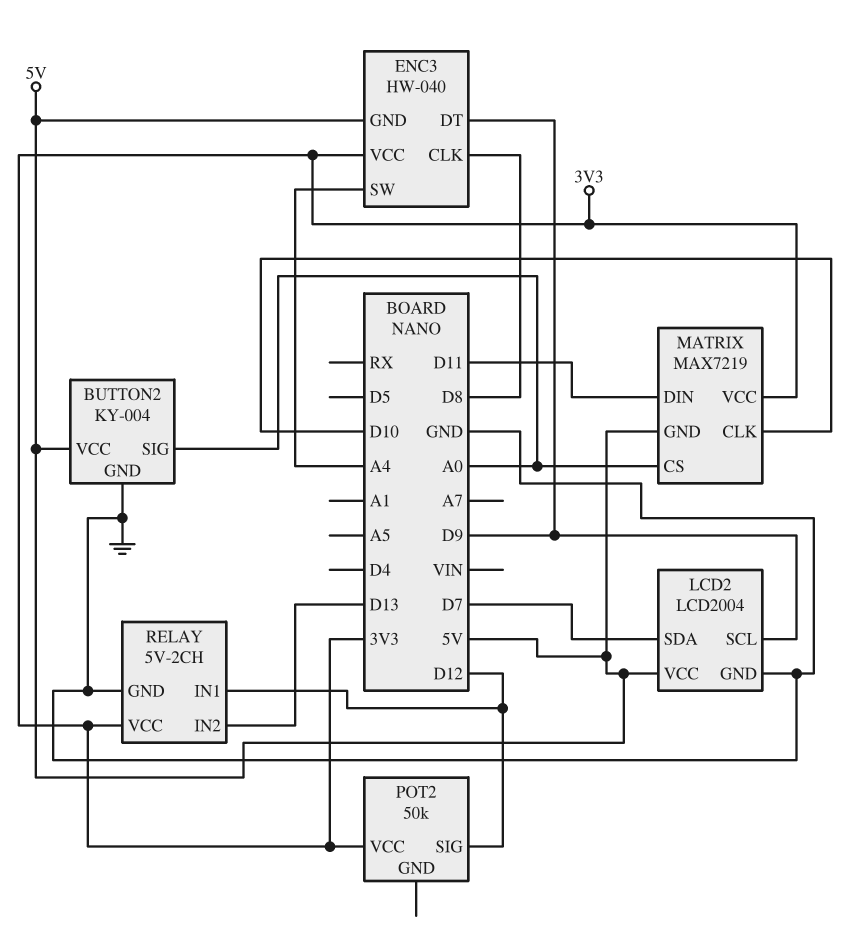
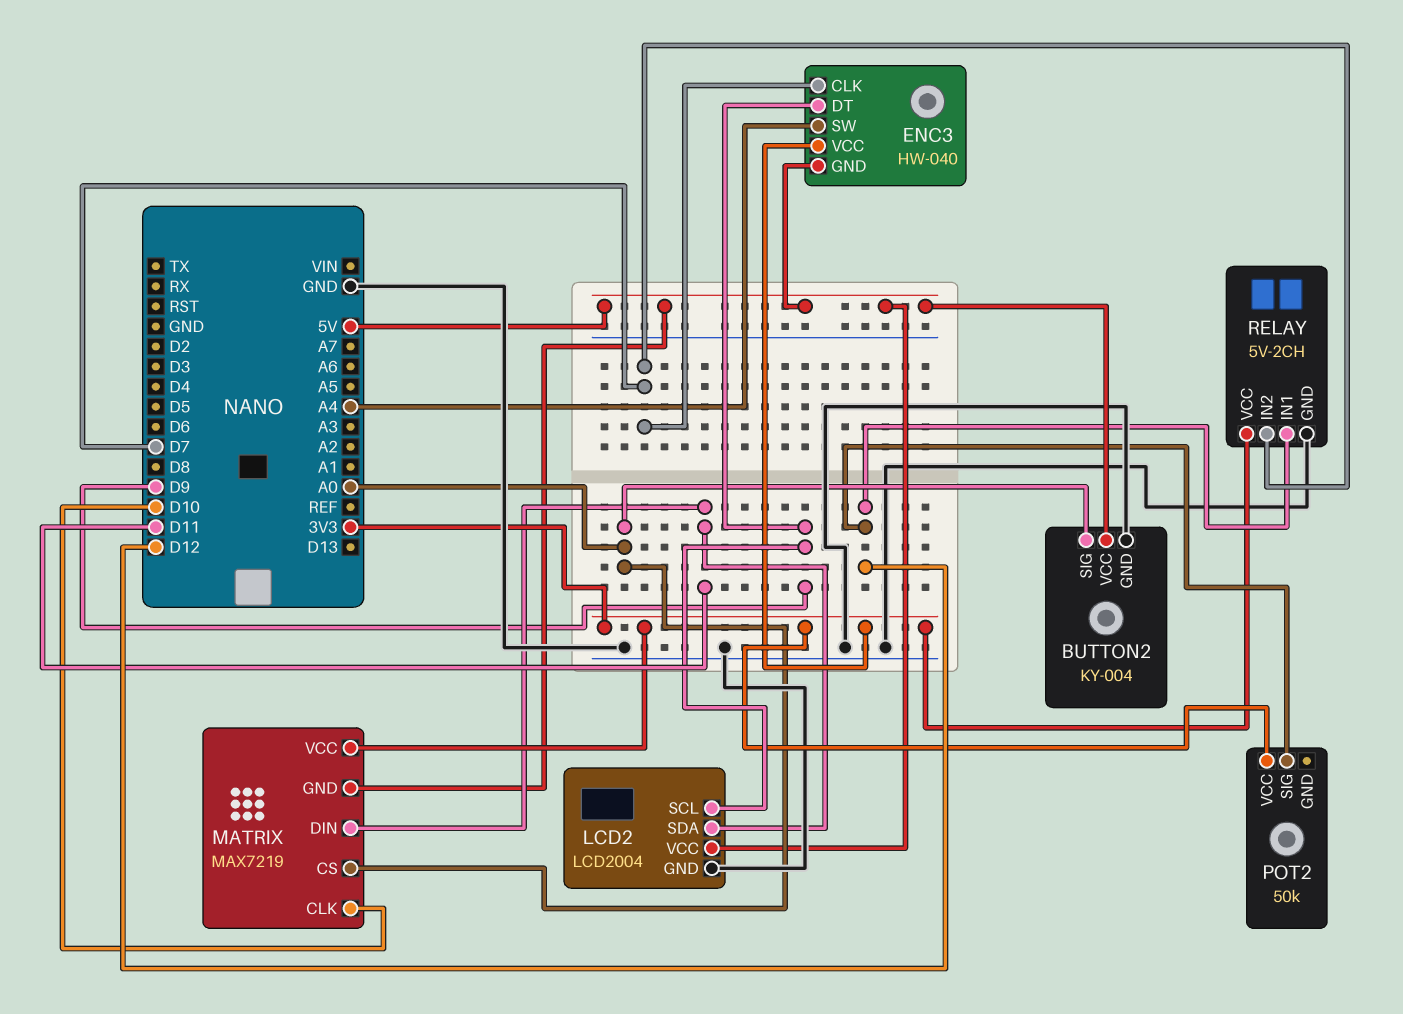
ENC3 pin CLK: D8 -> D7
LCD2 pin SDA: D7 -> D11
RELAY pin IN2: D13 -> D7

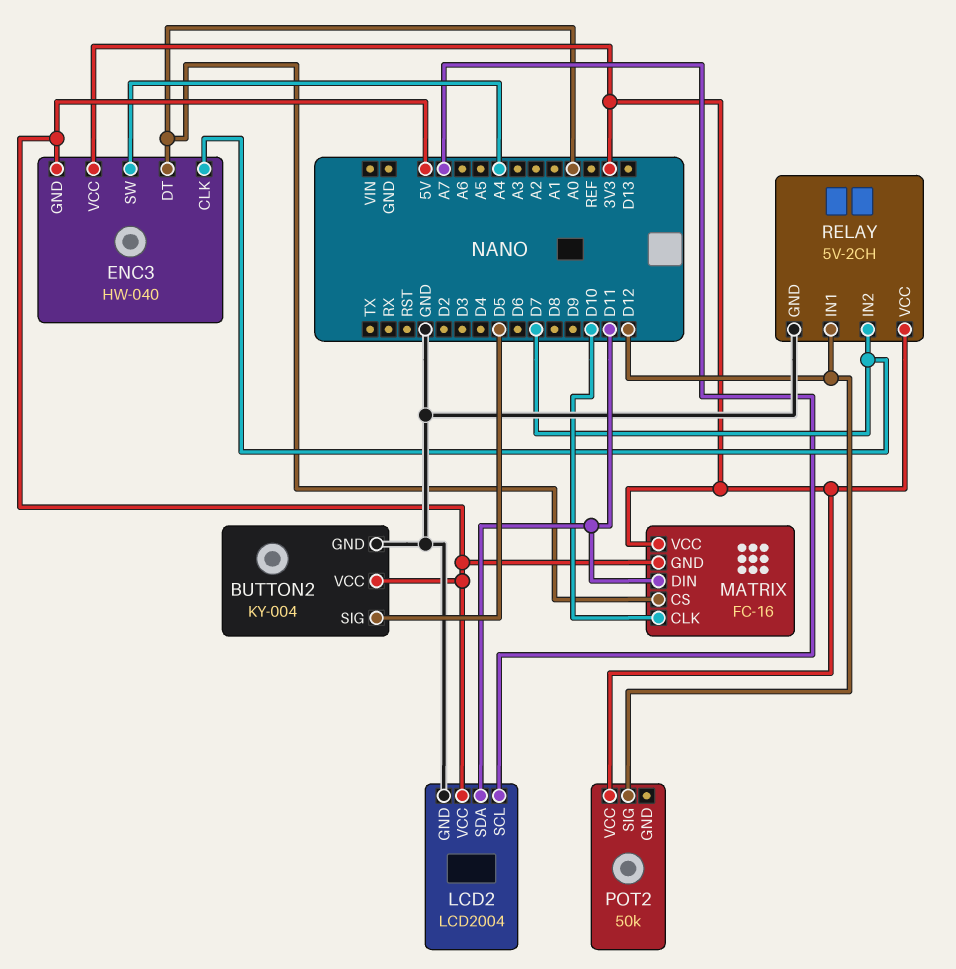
BUTTON2 pin SIG: A0 -> D5
ENC3 pin DT: D9 -> A0
LCD2 pin SCL: D9 -> A7
MATRIX: MAX7219 -> FC-16

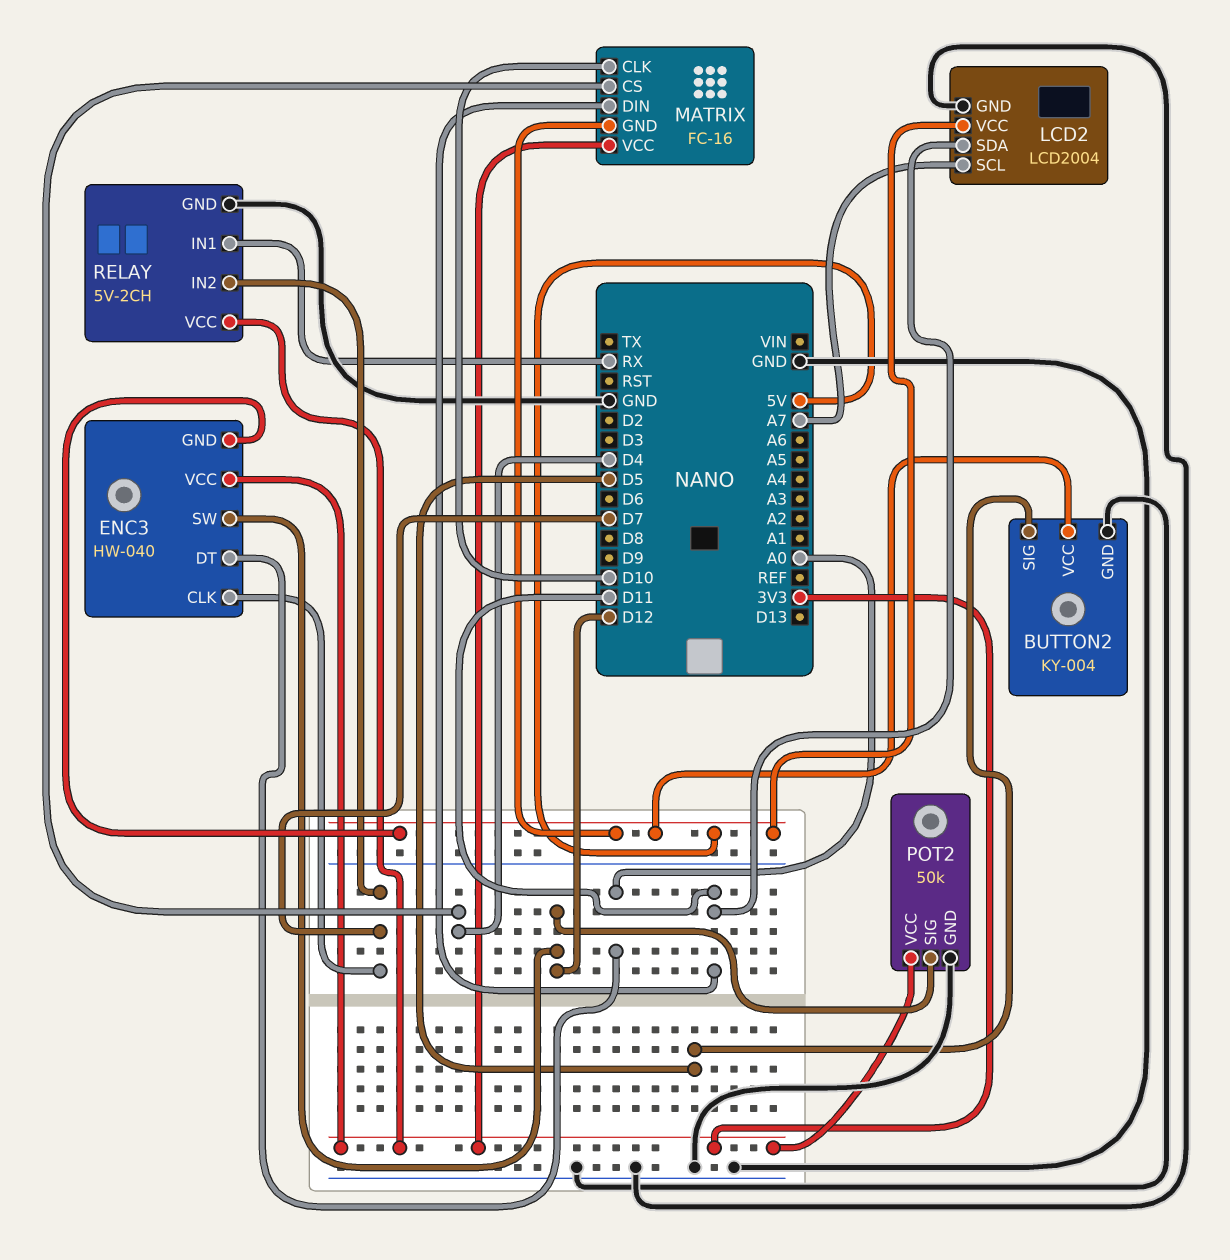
ENC3 pin SW: A4 -> D12
MATRIX pin CS: A0 -> D4
POT2 pin GND: none -> GND
RELAY pin IN1: D12 -> RX

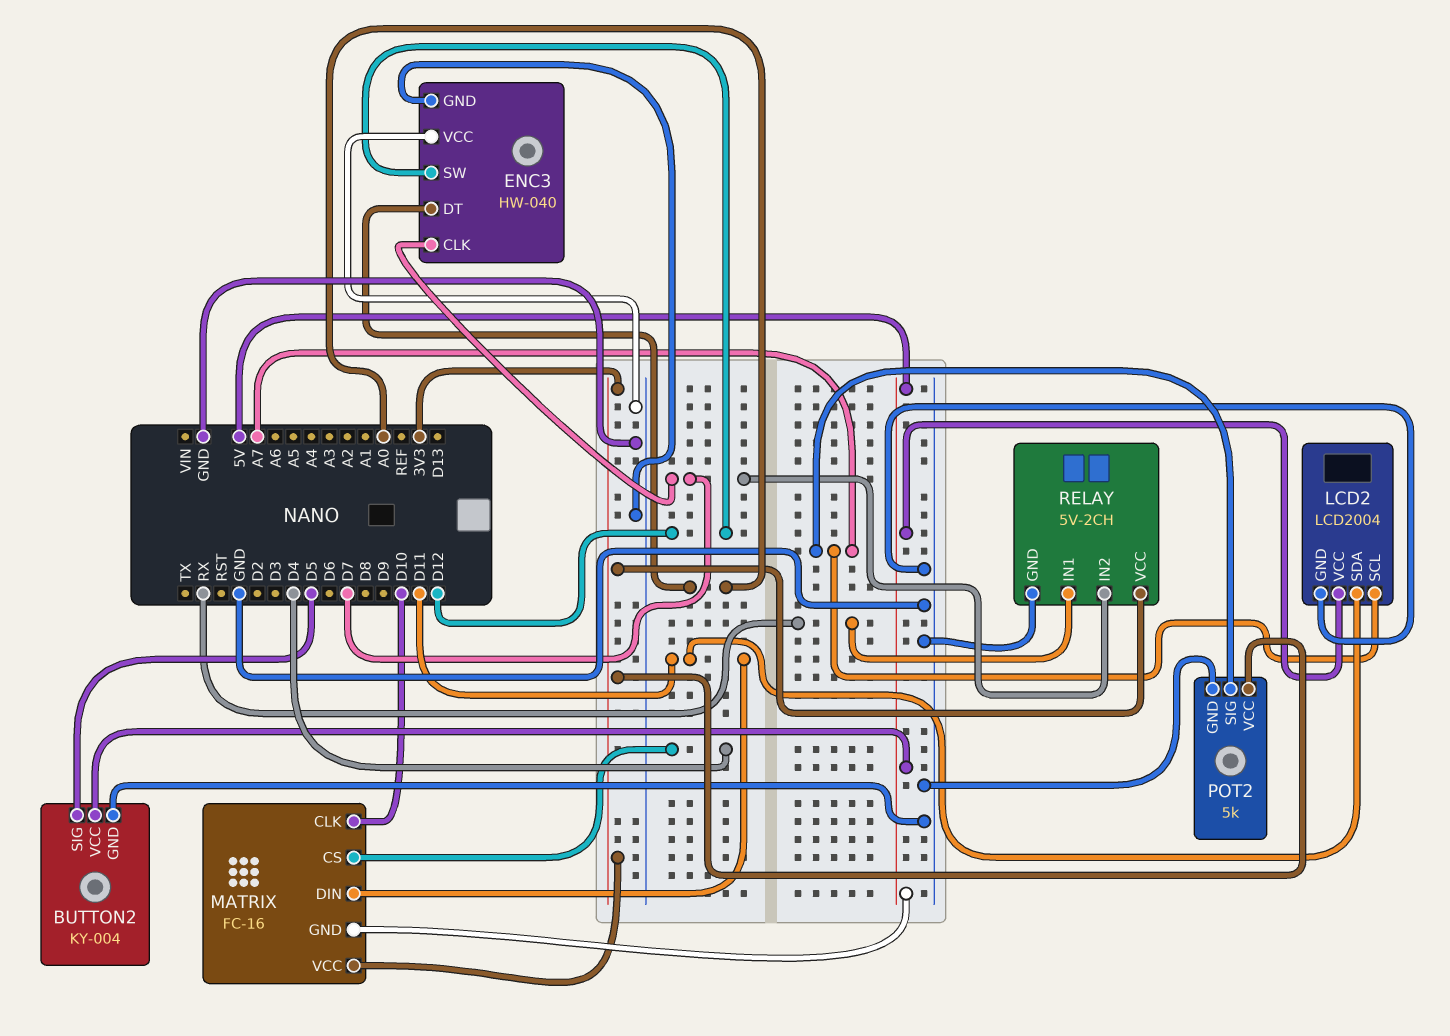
ENC3 pin GND: 5V -> GND
ENC3 pin VCC: 3V3 -> GND
POT2: 50k -> 5k
POT2 pin SIG: D12 -> A7

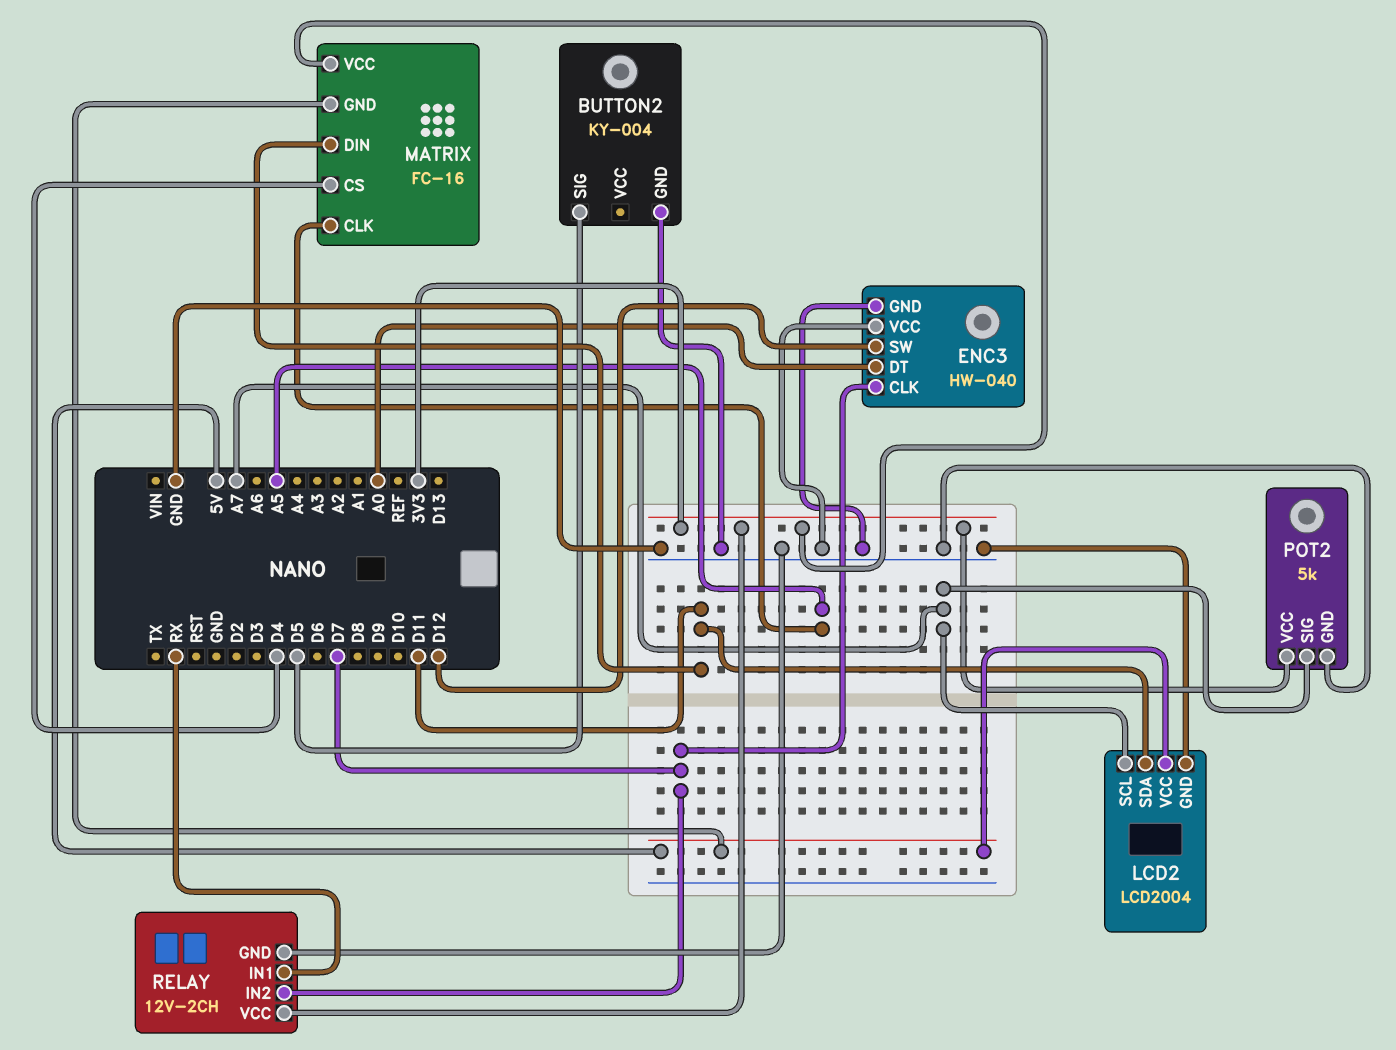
BUTTON2 pin VCC: 5V -> none
MATRIX pin CLK: D10 -> A5
RELAY: 5V-2CH -> 12V-2CH

